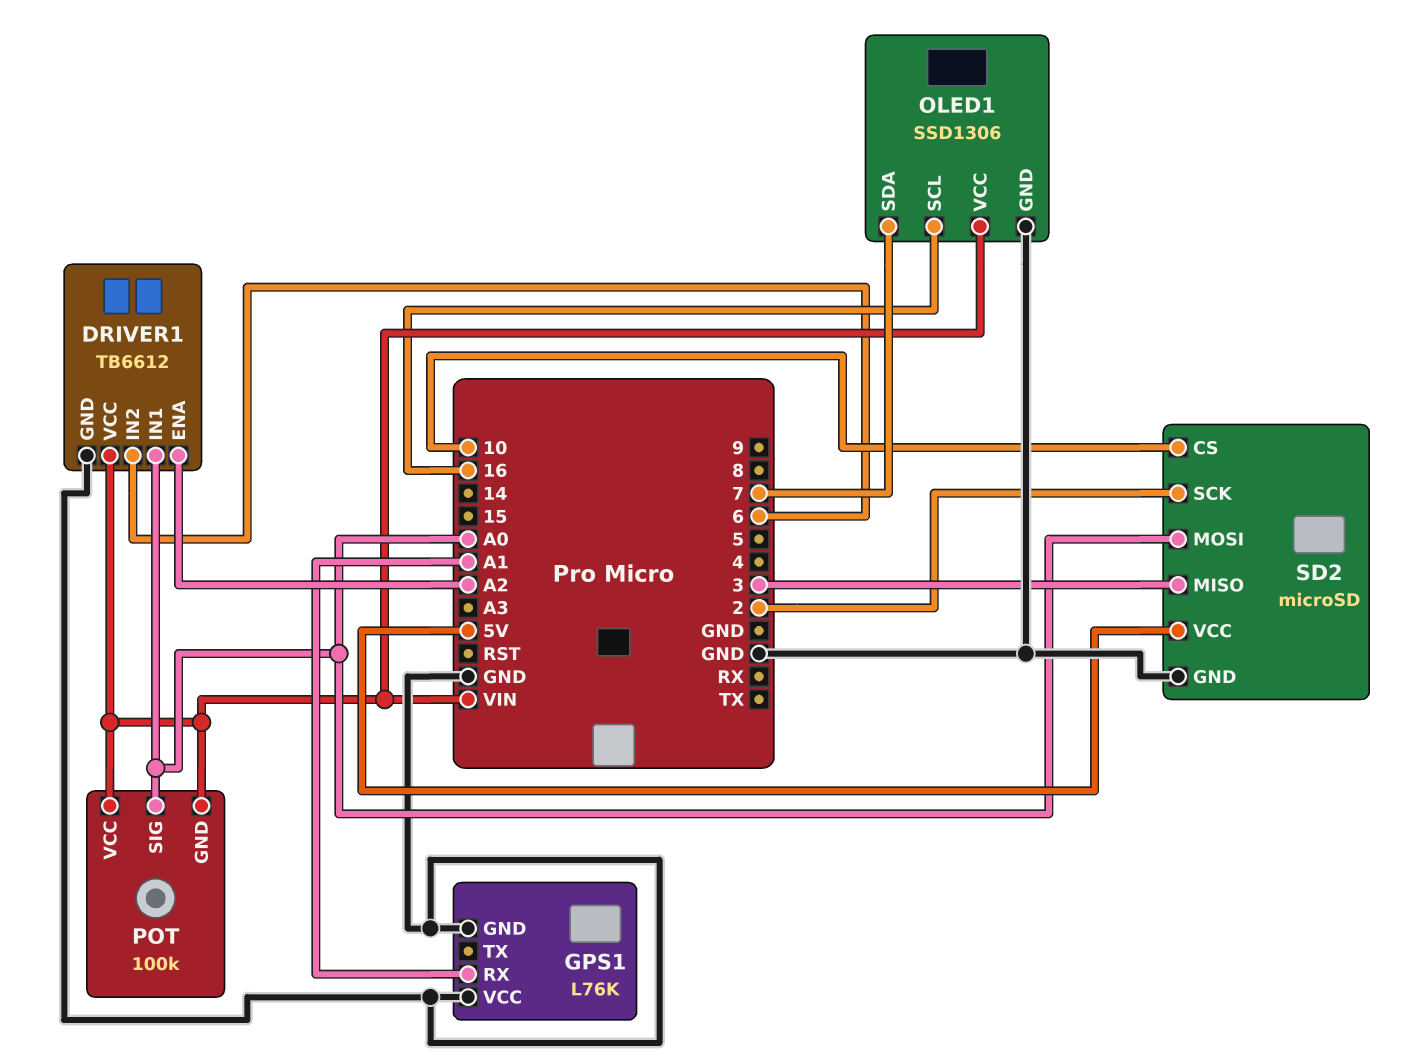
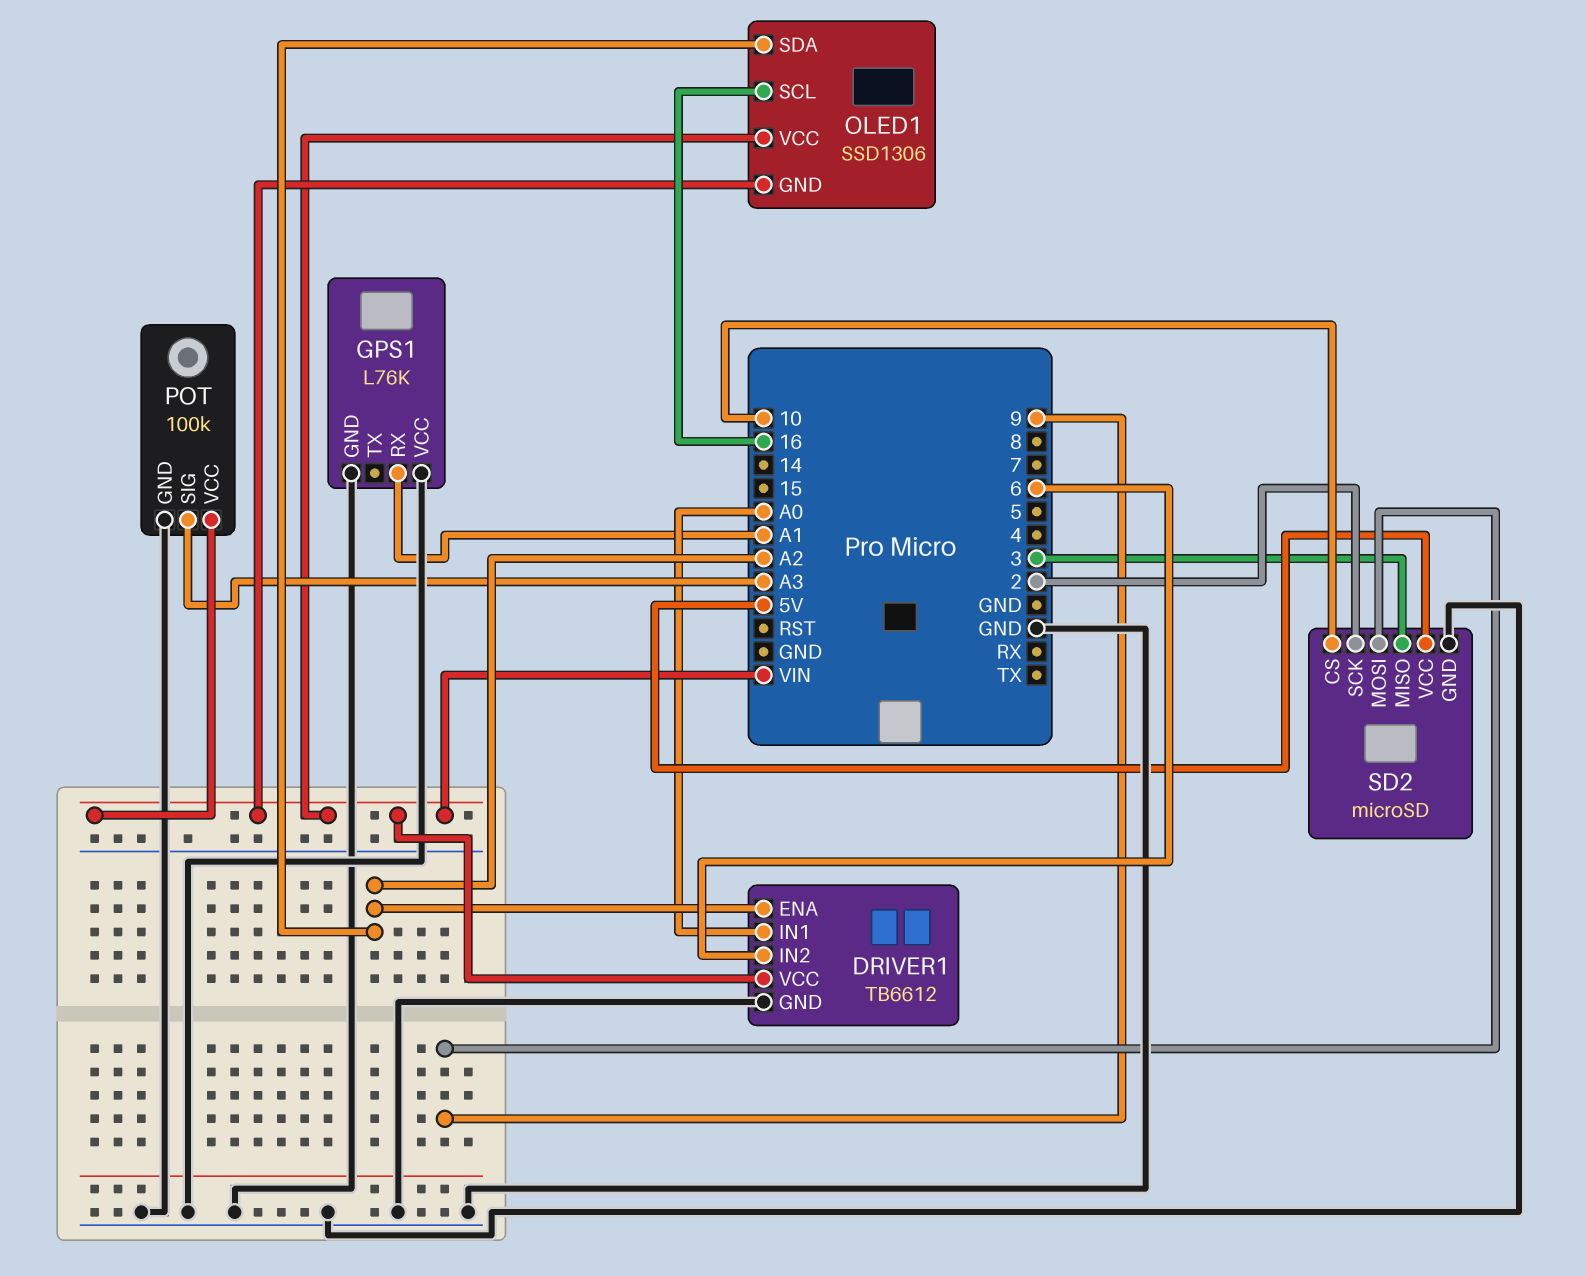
OLED1 pin GND: GND -> VIN
OLED1 pin SDA: 7 -> A2
POT pin GND: VIN -> GND
POT pin SIG: A0 -> A3
SD2 pin MOSI: A0 -> 9

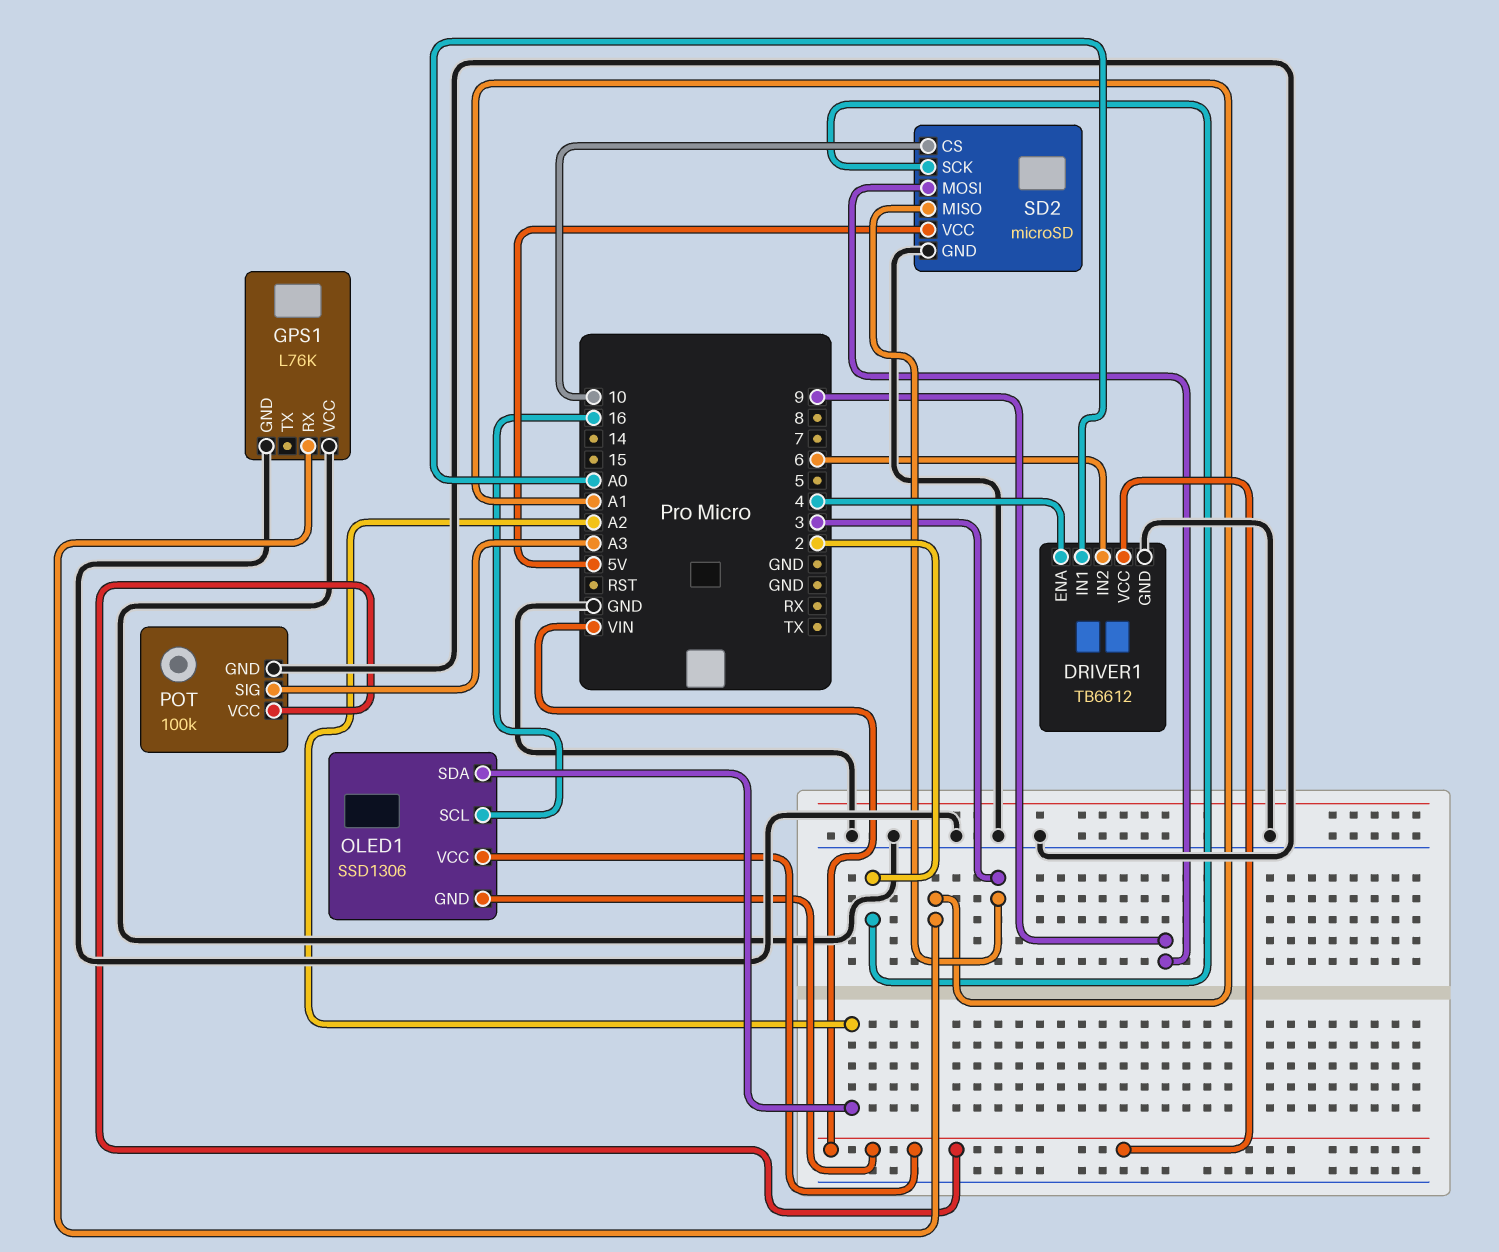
DRIVER1 pin ENA: A2 -> 4

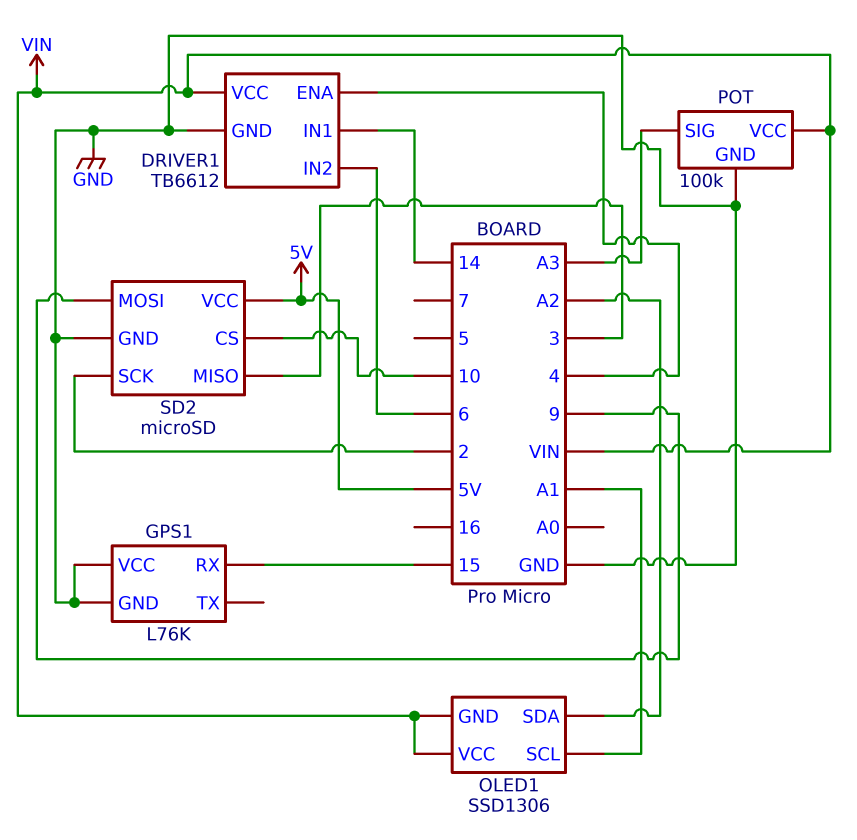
DRIVER1 pin IN1: A0 -> 14
GPS1 pin RX: A1 -> 15
OLED1 pin SCL: 16 -> A1

